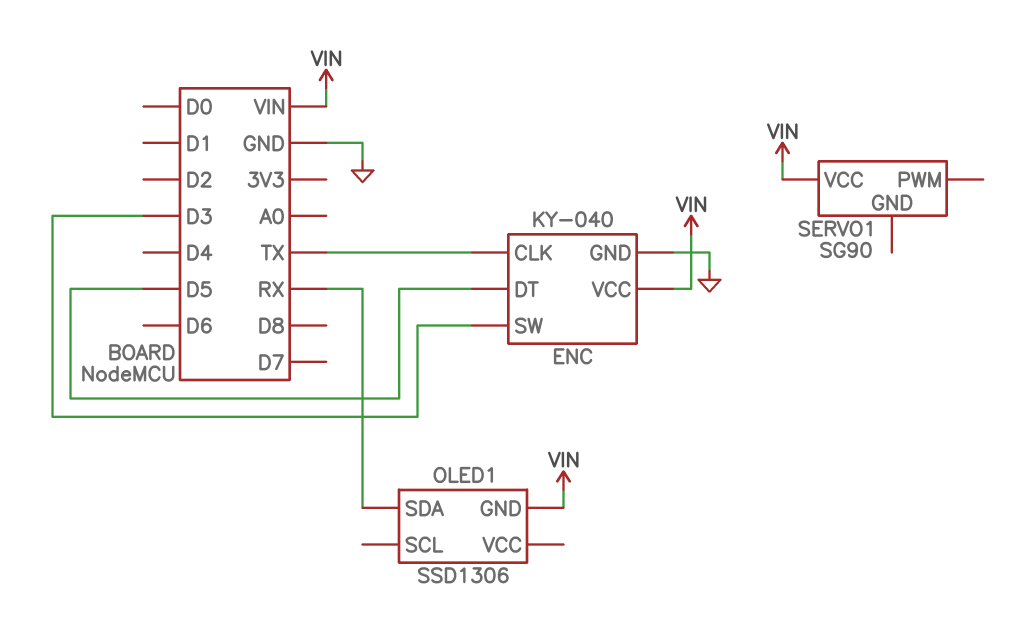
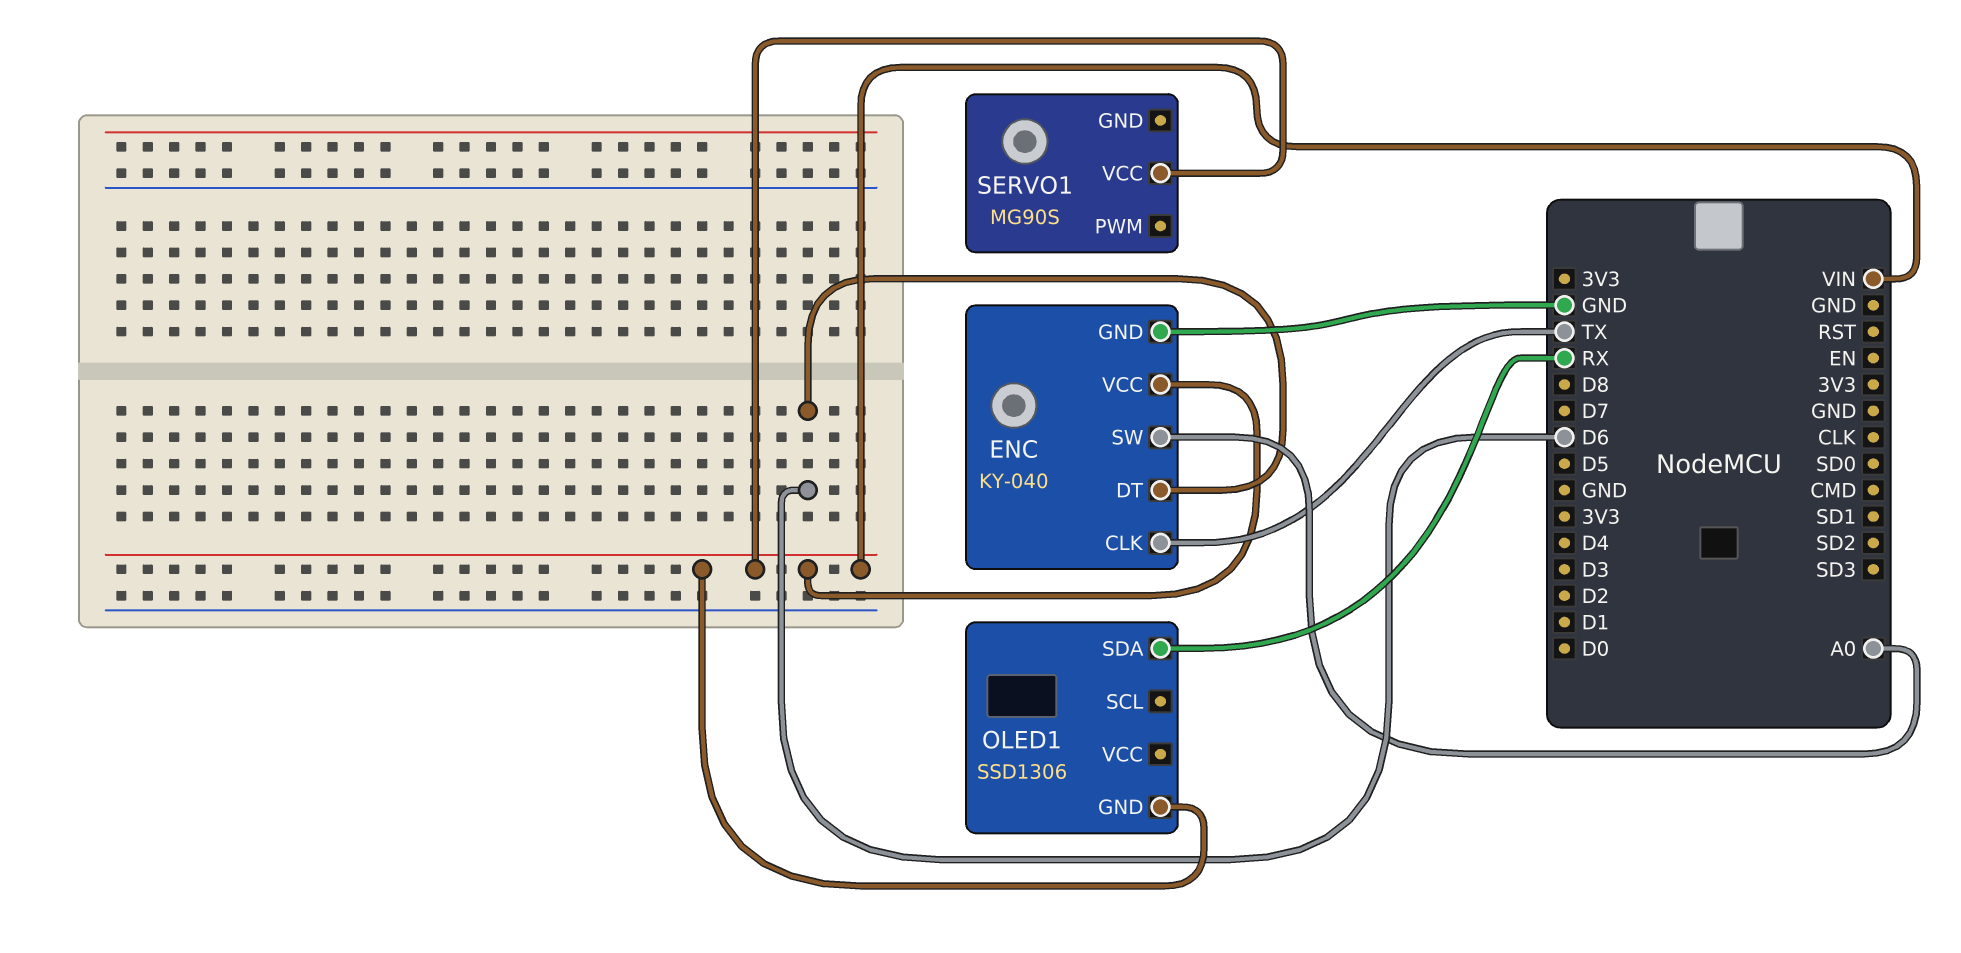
ENC pin DT: D5 -> D6
ENC pin SW: D3 -> A0
SERVO1: SG90 -> MG90S

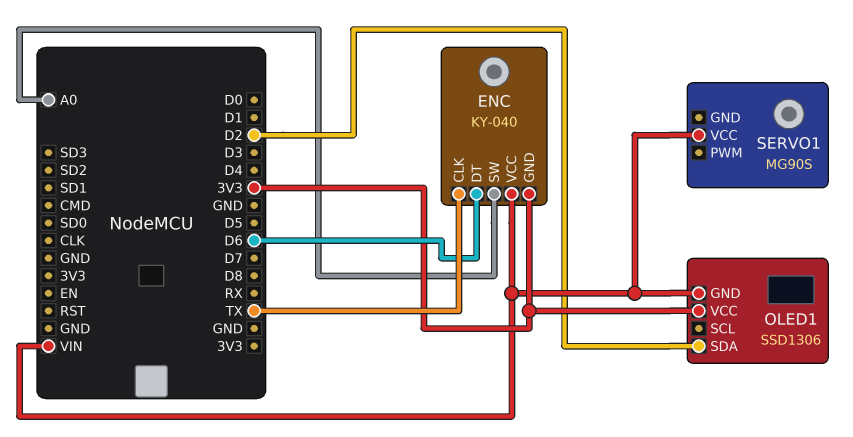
ENC pin GND: GND -> 3V3
OLED1 pin SDA: RX -> D2
OLED1 pin VCC: none -> 3V3

